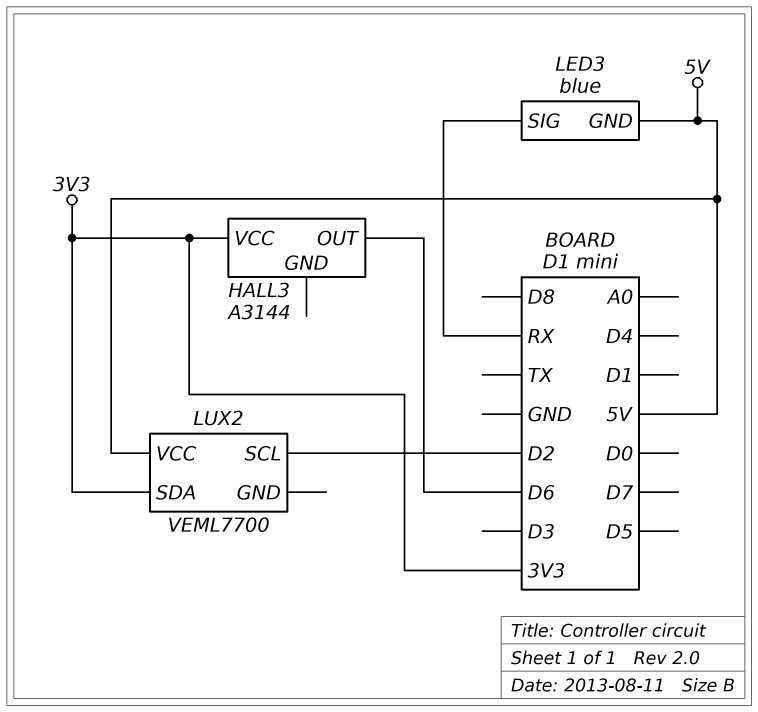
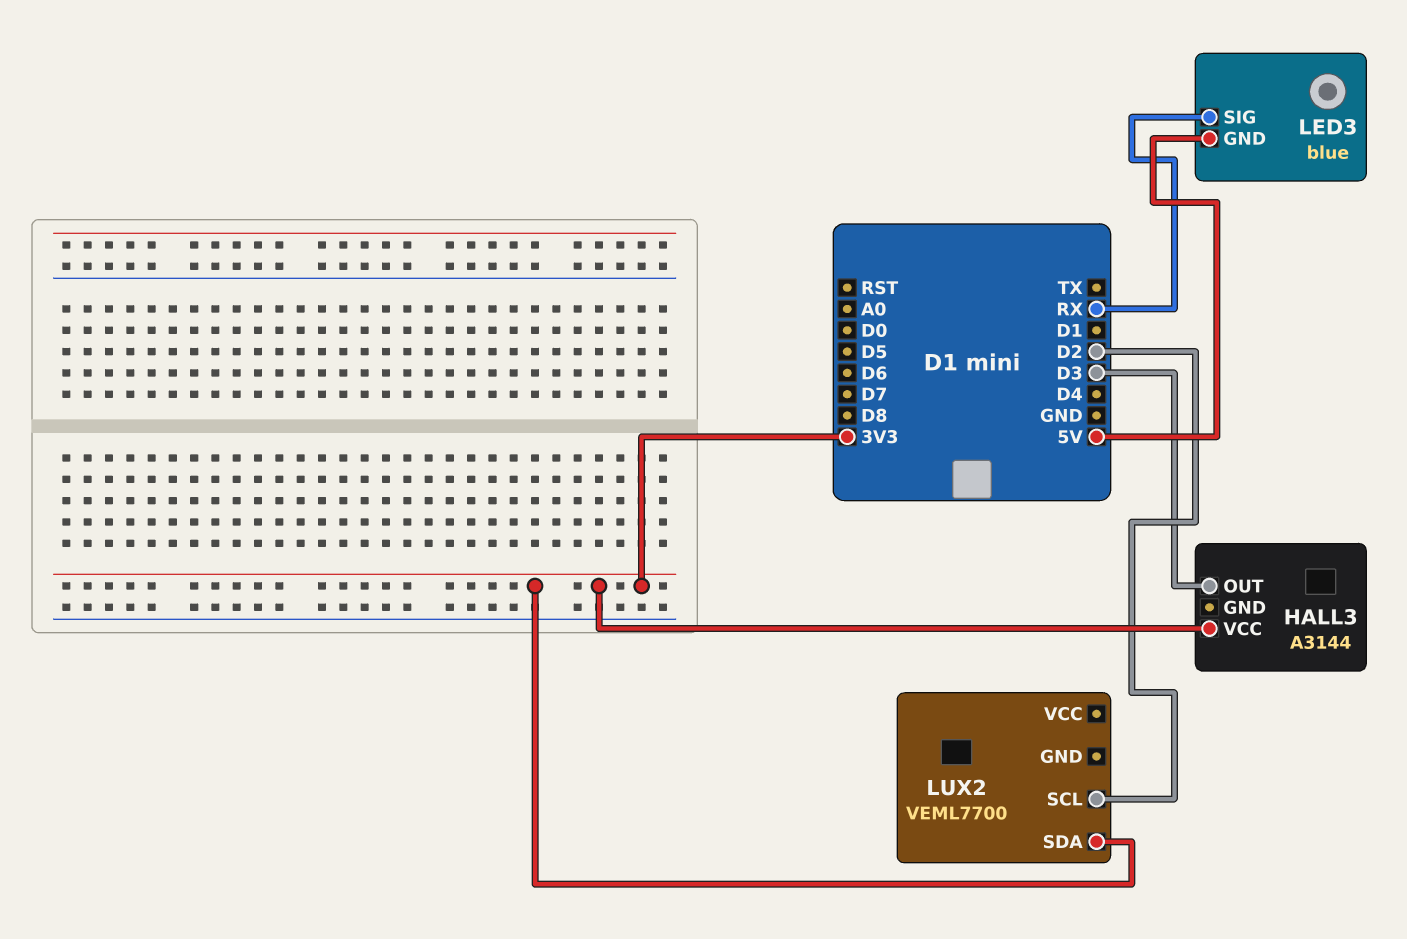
HALL3 pin OUT: D6 -> D3
LUX2 pin VCC: 5V -> none

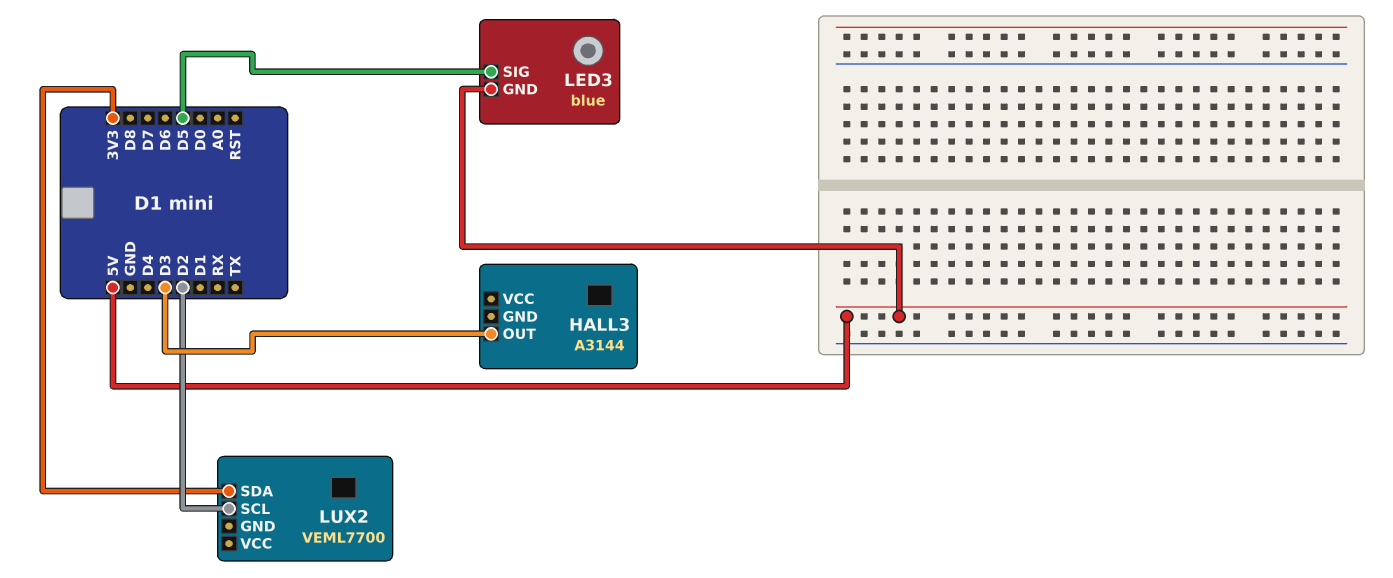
HALL3 pin VCC: 3V3 -> none
LED3 pin SIG: RX -> D5

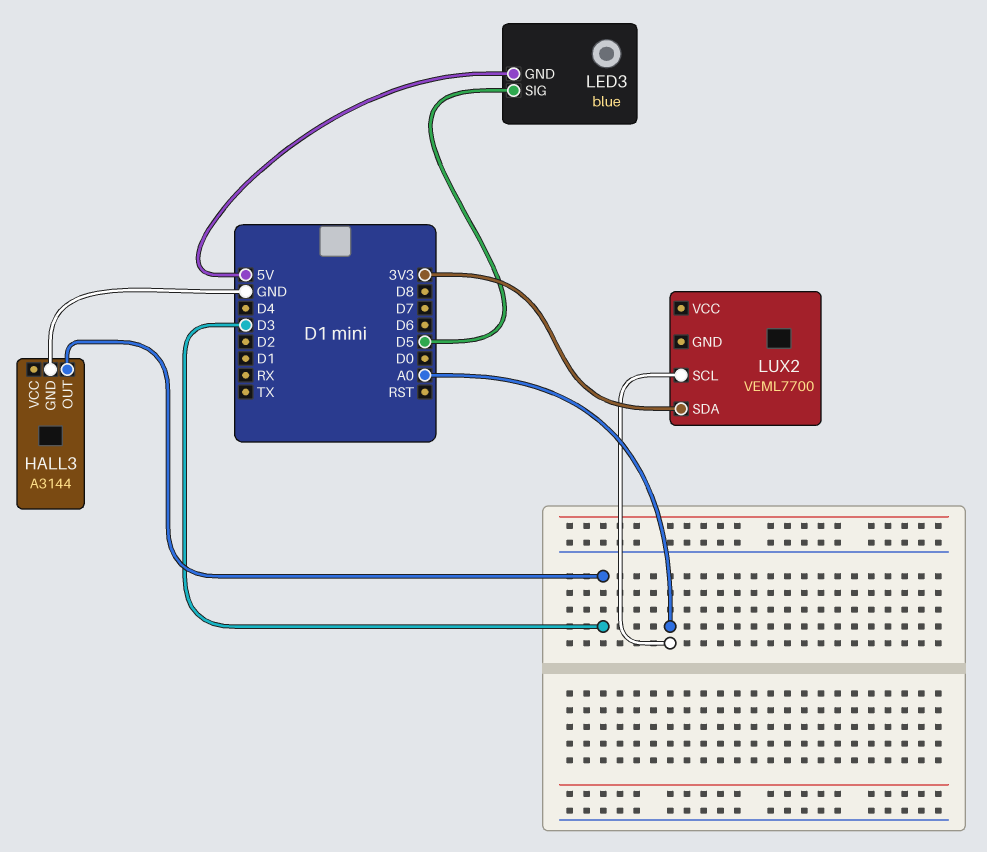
HALL3 pin GND: none -> GND
LUX2 pin SCL: D2 -> A0

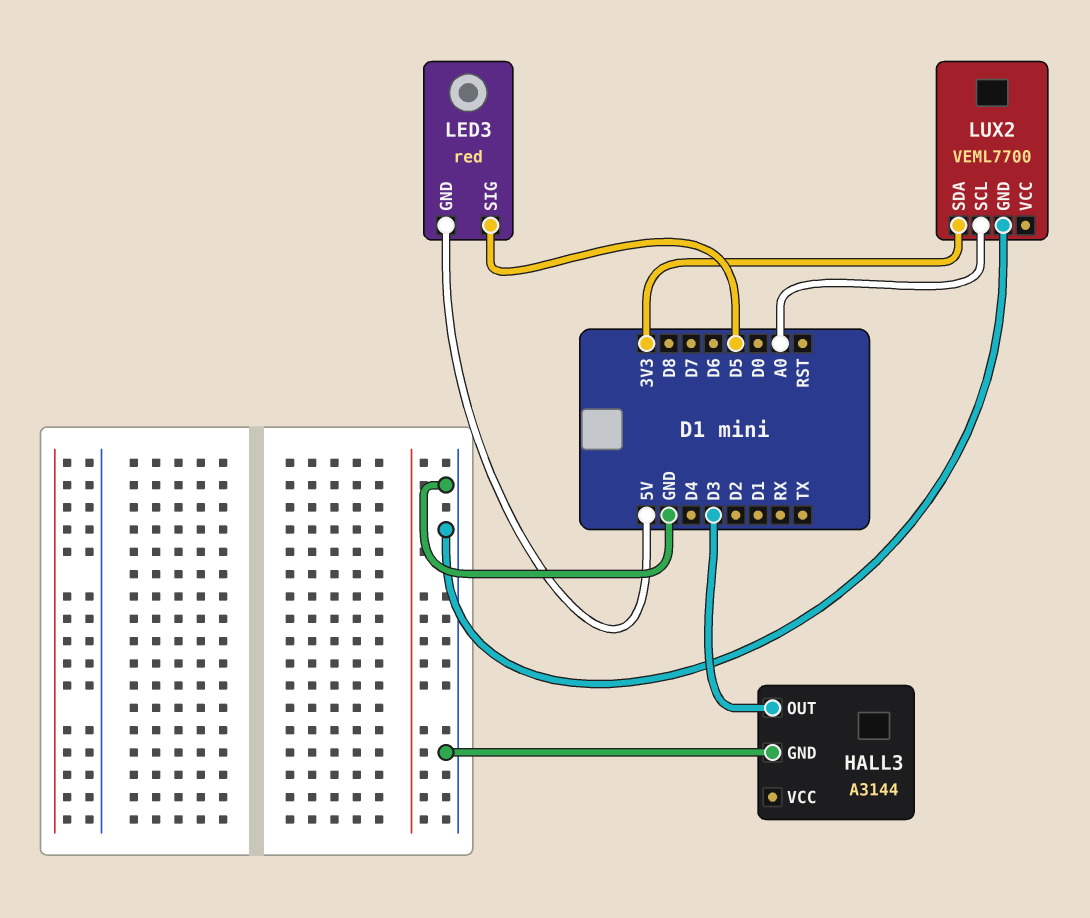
LED3: blue -> red
LUX2 pin GND: none -> GND

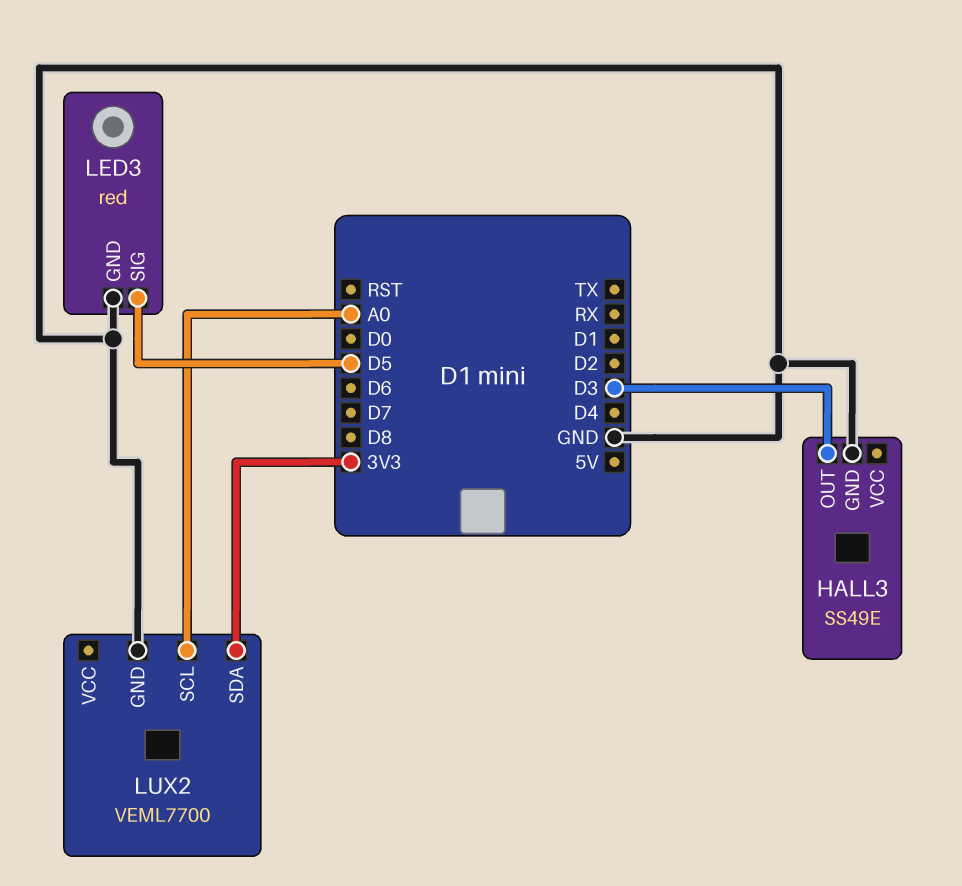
HALL3: A3144 -> SS49E
LED3 pin GND: 5V -> GND

